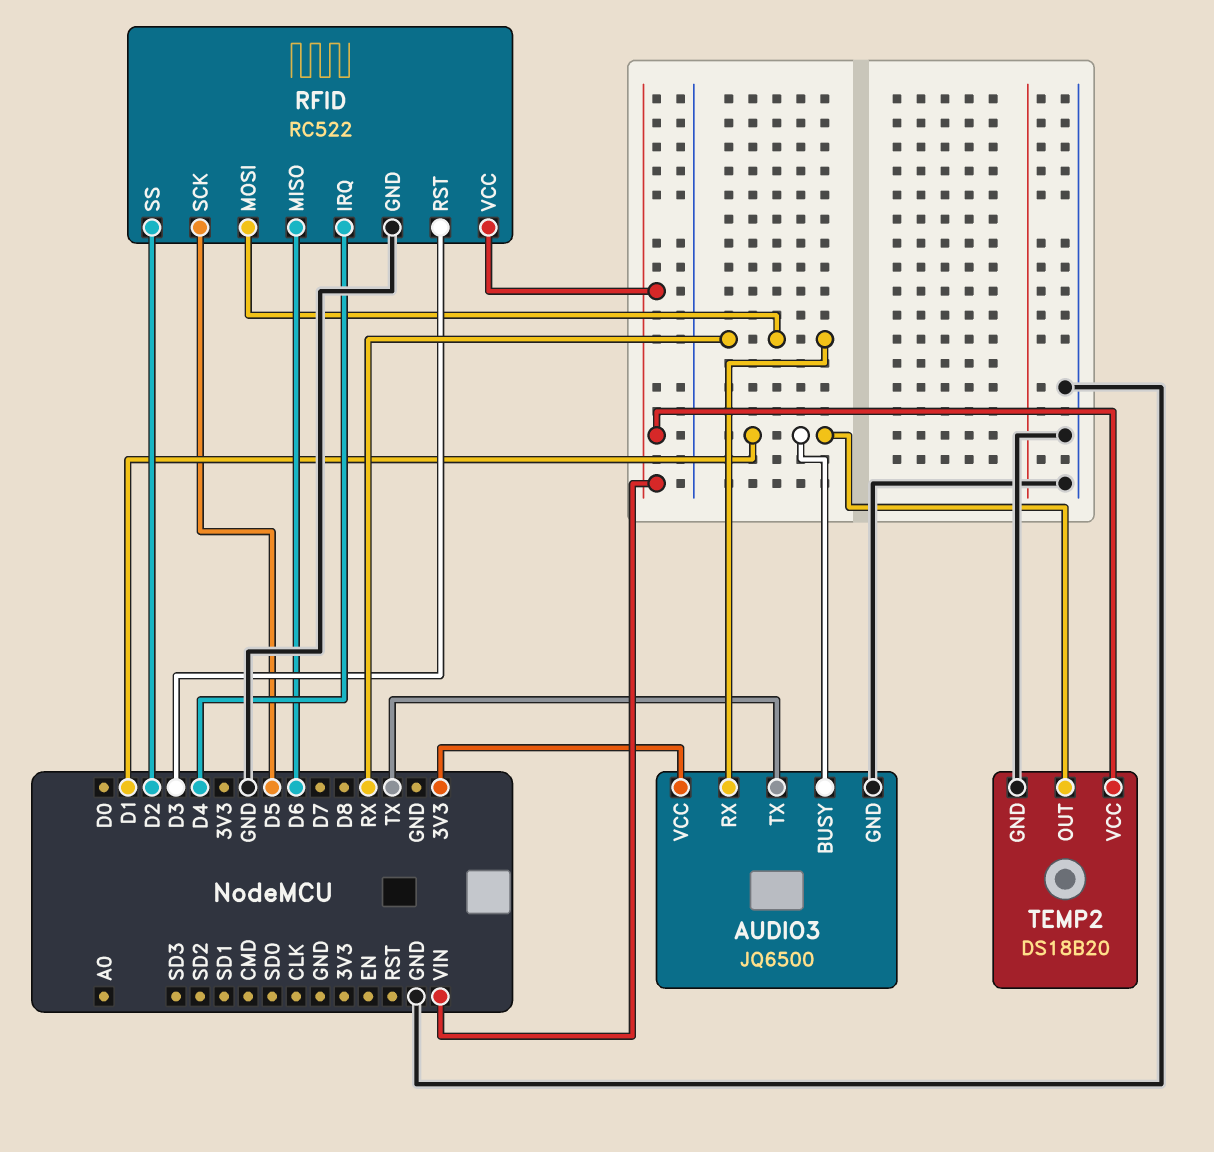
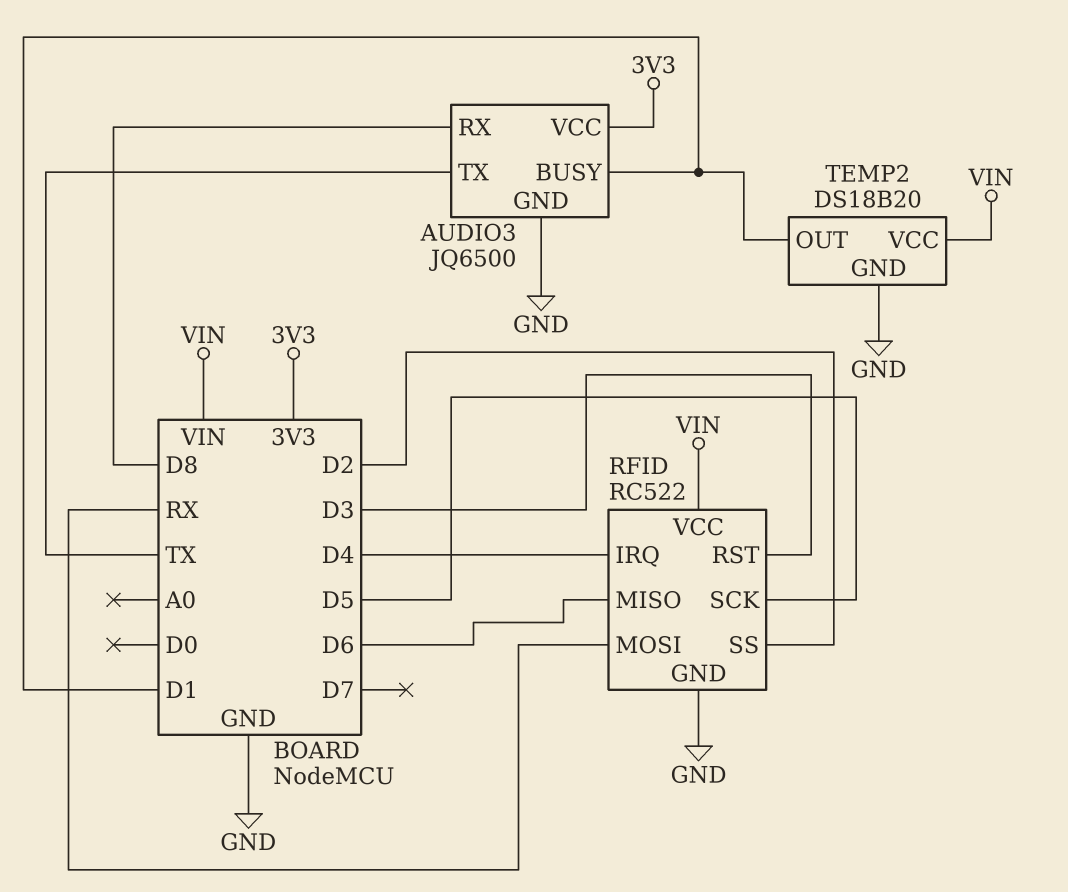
AUDIO3 pin RX: RX -> D8

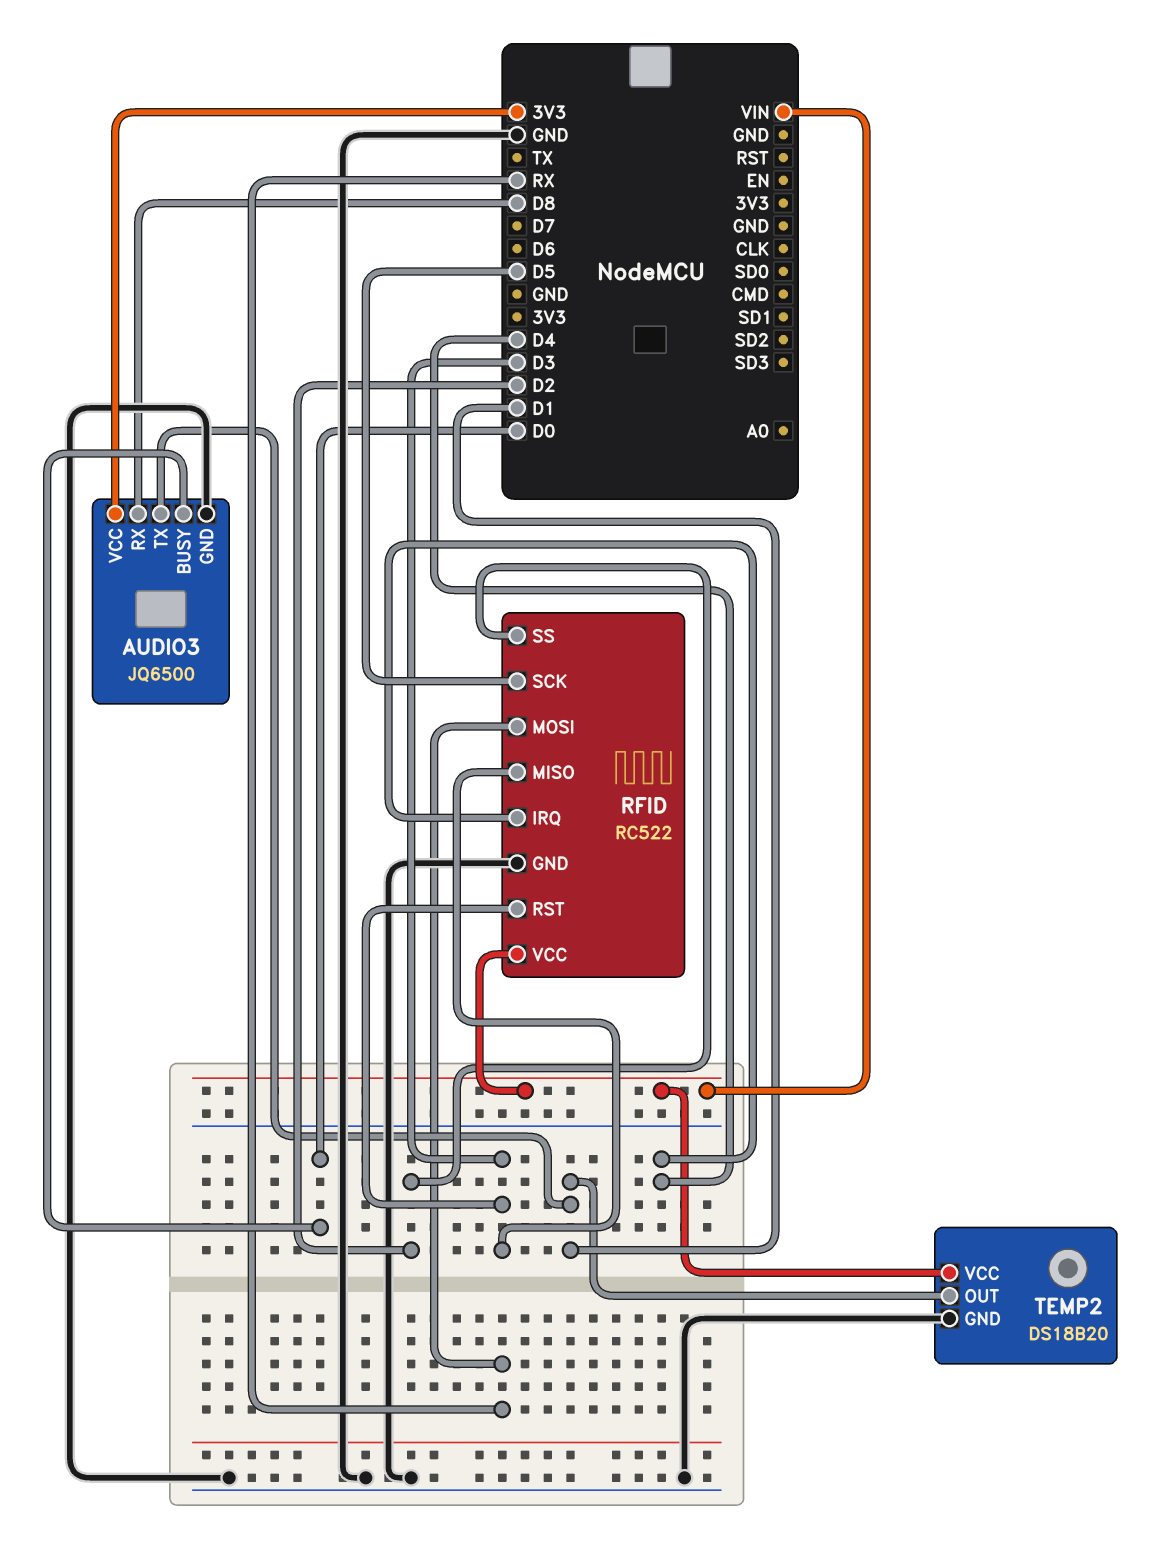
AUDIO3 pin BUSY: D1 -> D0
AUDIO3 pin TX: TX -> D1
RFID pin MISO: D6 -> D3

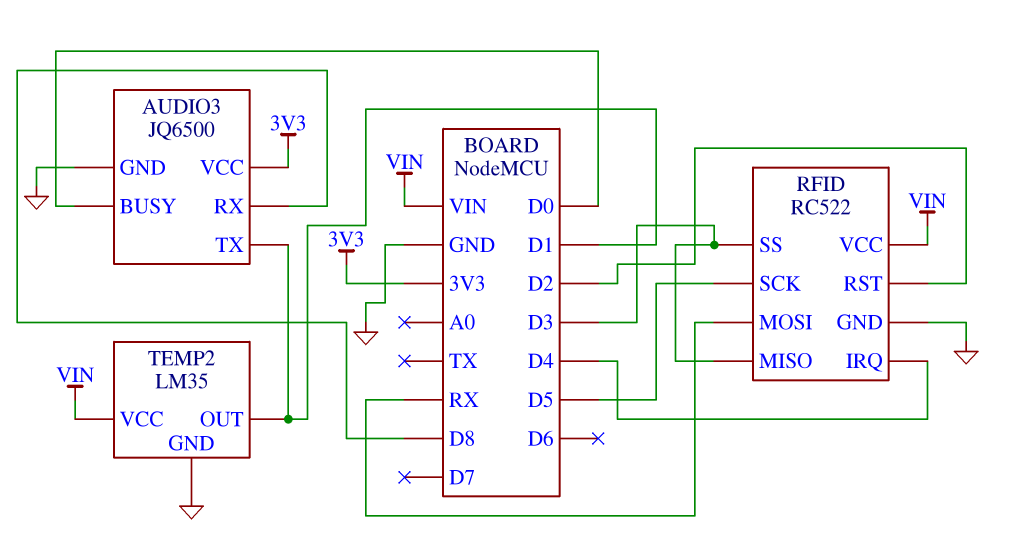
RFID pin RST: D3 -> D2
RFID pin SS: D2 -> D3
TEMP2: DS18B20 -> LM35

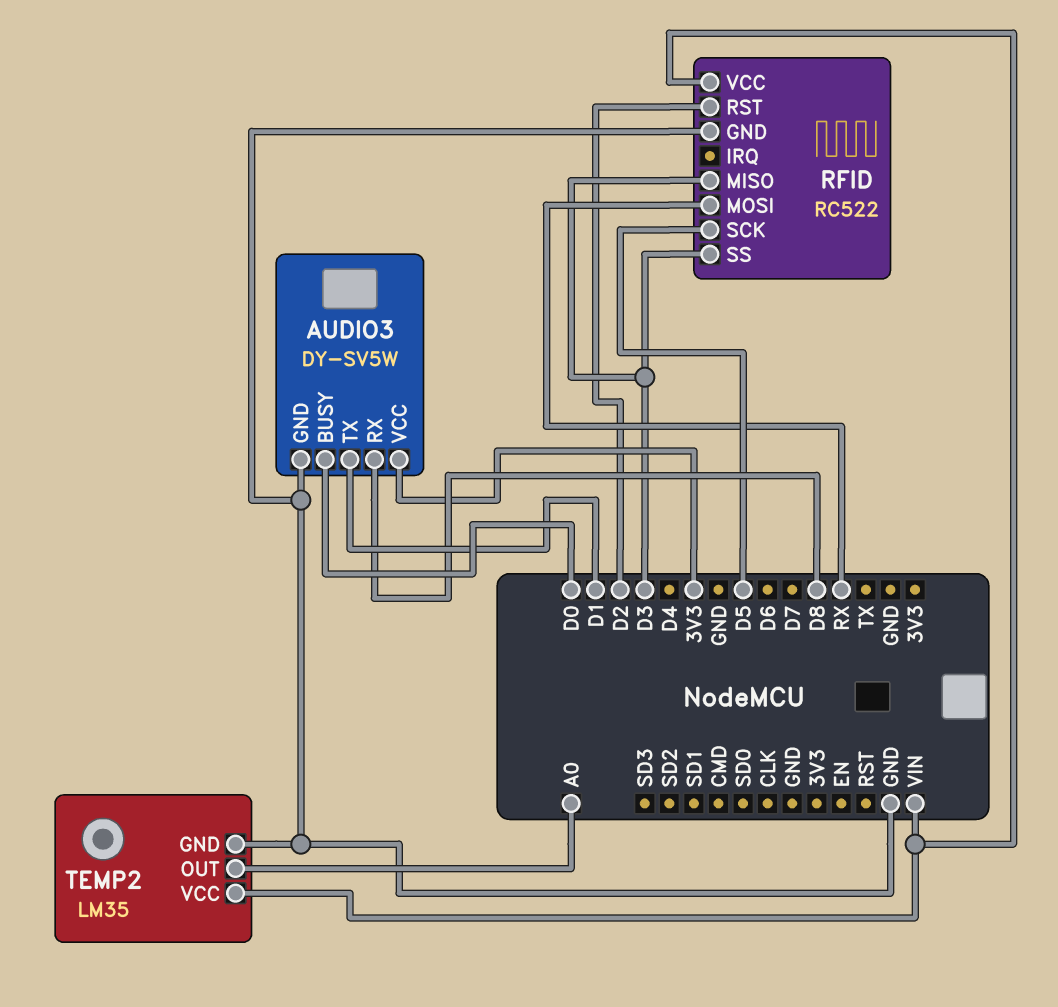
AUDIO3: JQ6500 -> DY-SV5W
RFID pin IRQ: D4 -> none
TEMP2 pin OUT: D1 -> A0

